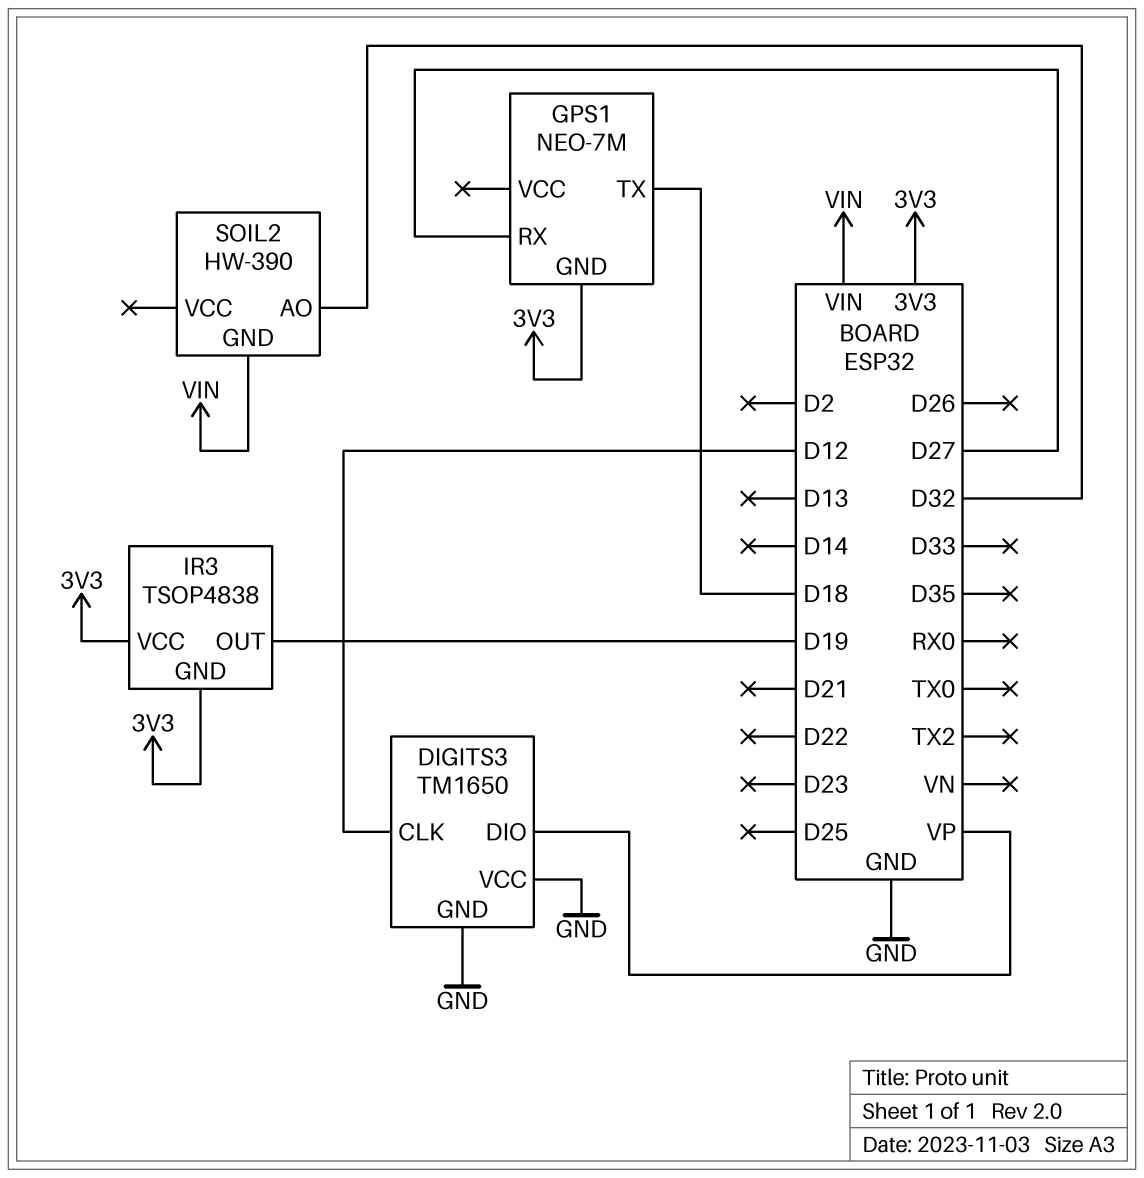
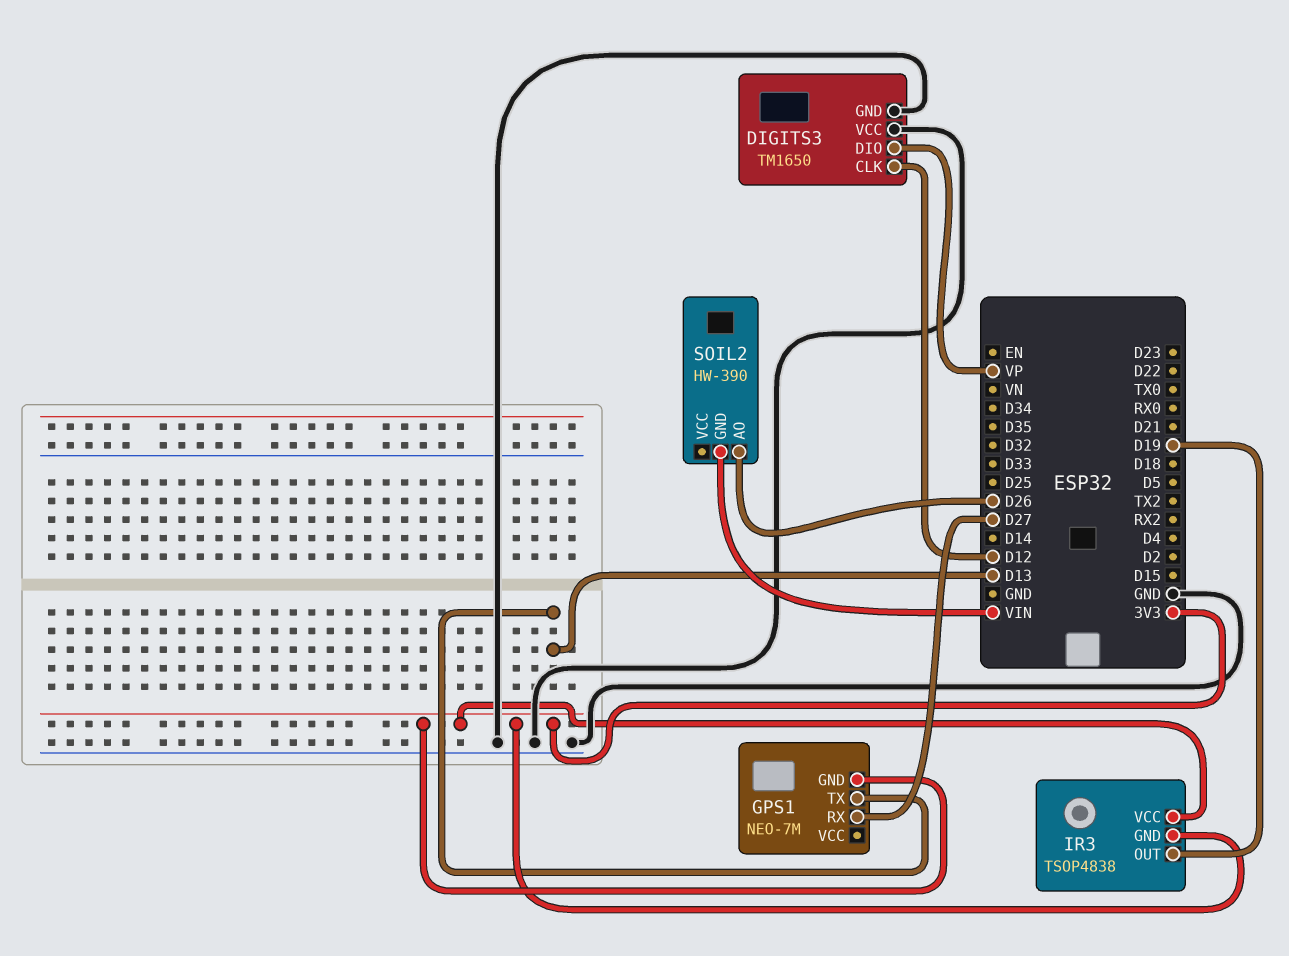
GPS1 pin TX: D18 -> D13
SOIL2 pin AO: D32 -> D26

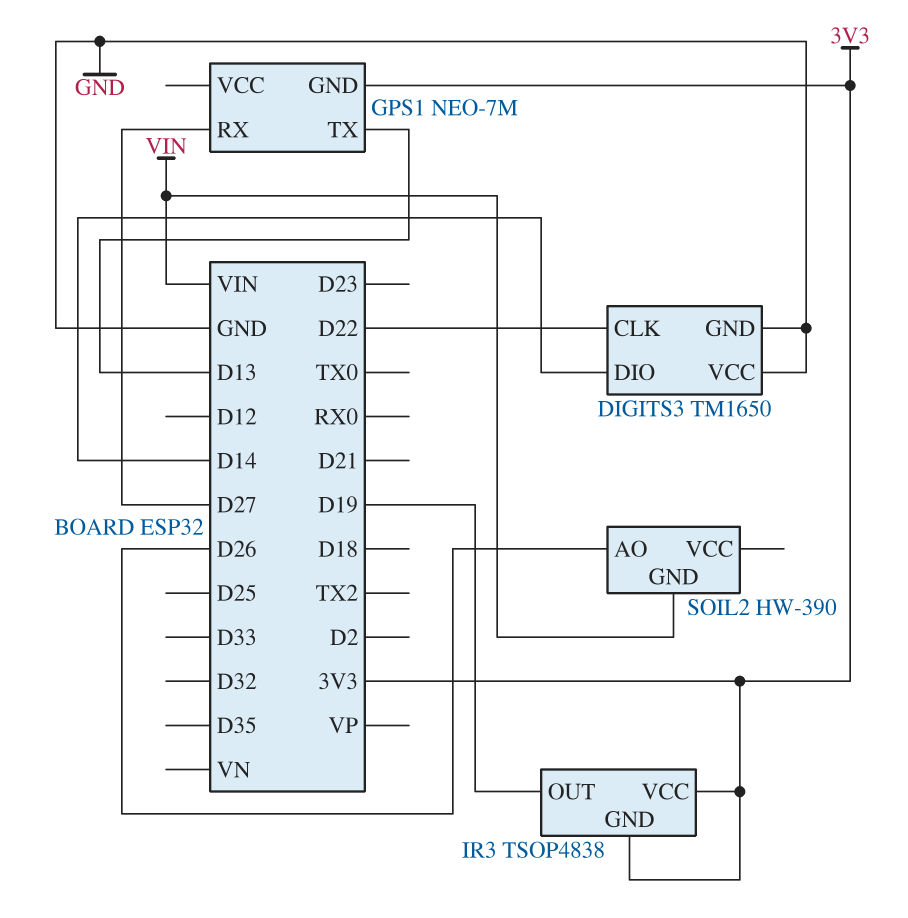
DIGITS3 pin CLK: D12 -> D22
DIGITS3 pin DIO: VP -> D14

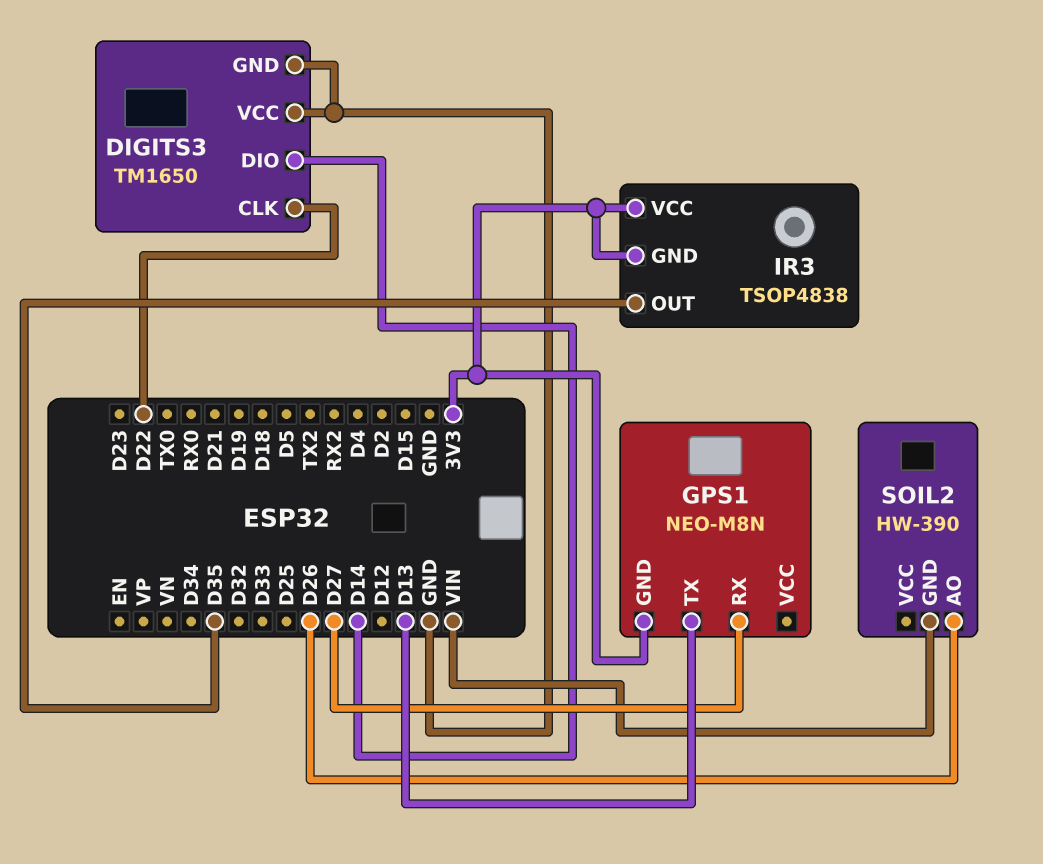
GPS1: NEO-7M -> NEO-M8N
IR3 pin OUT: D19 -> D35

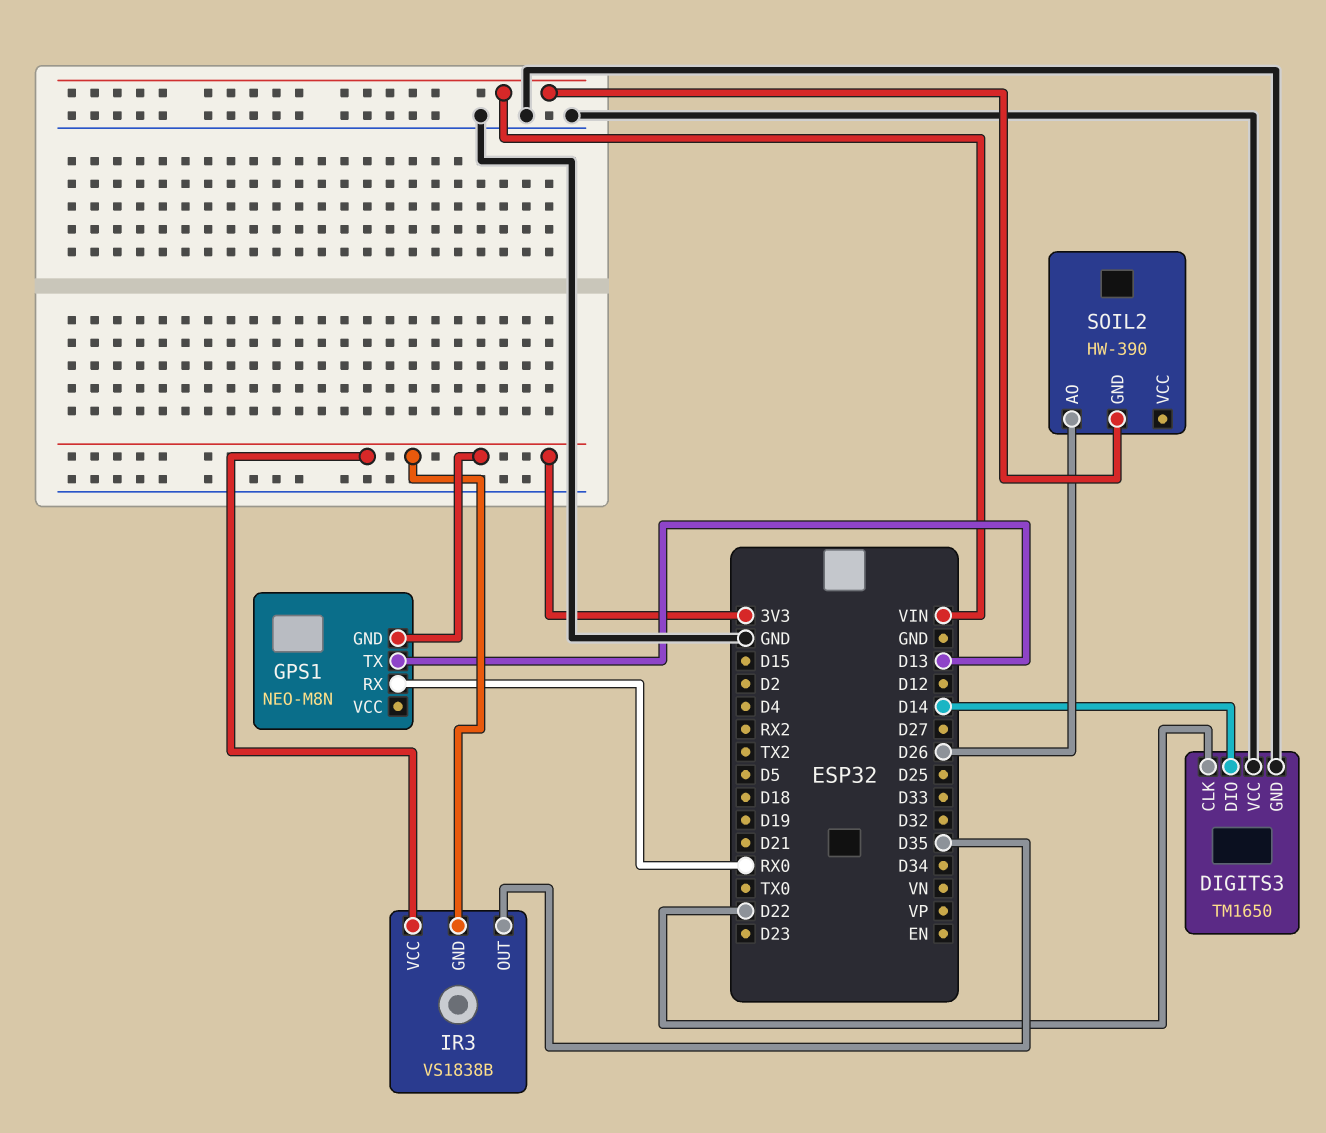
GPS1 pin RX: D27 -> RX0
IR3: TSOP4838 -> VS1838B

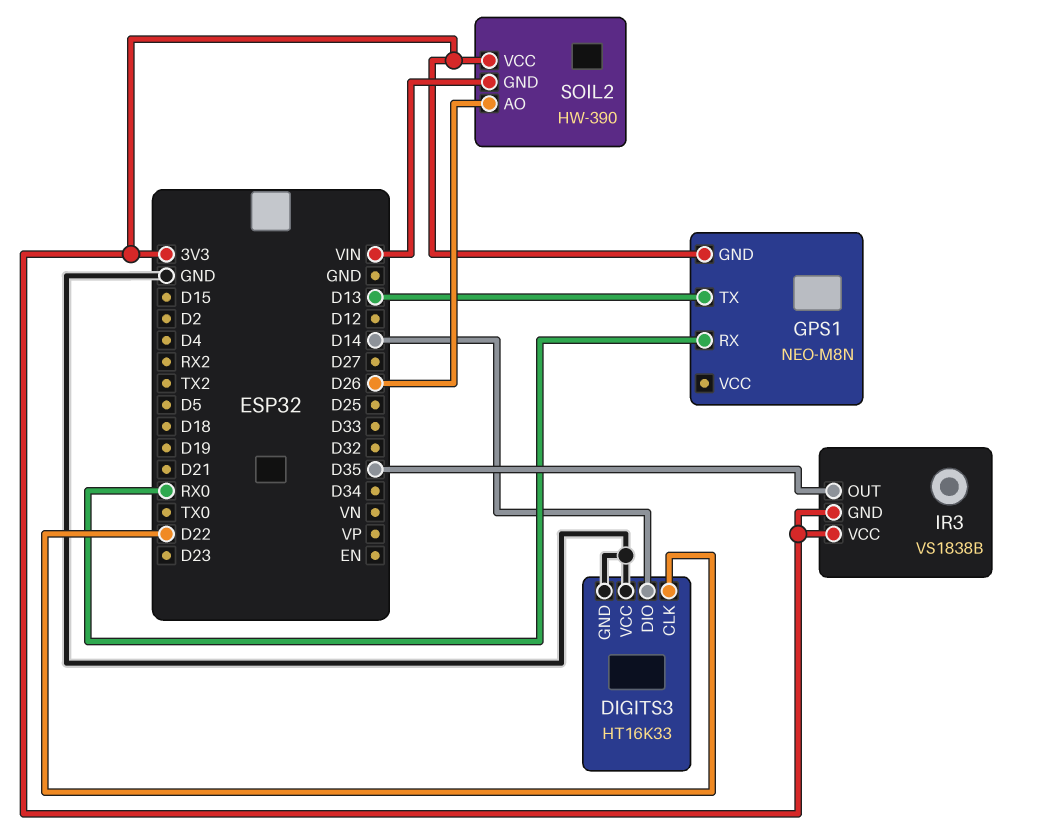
DIGITS3: TM1650 -> HT16K33
SOIL2 pin VCC: none -> 3V3

